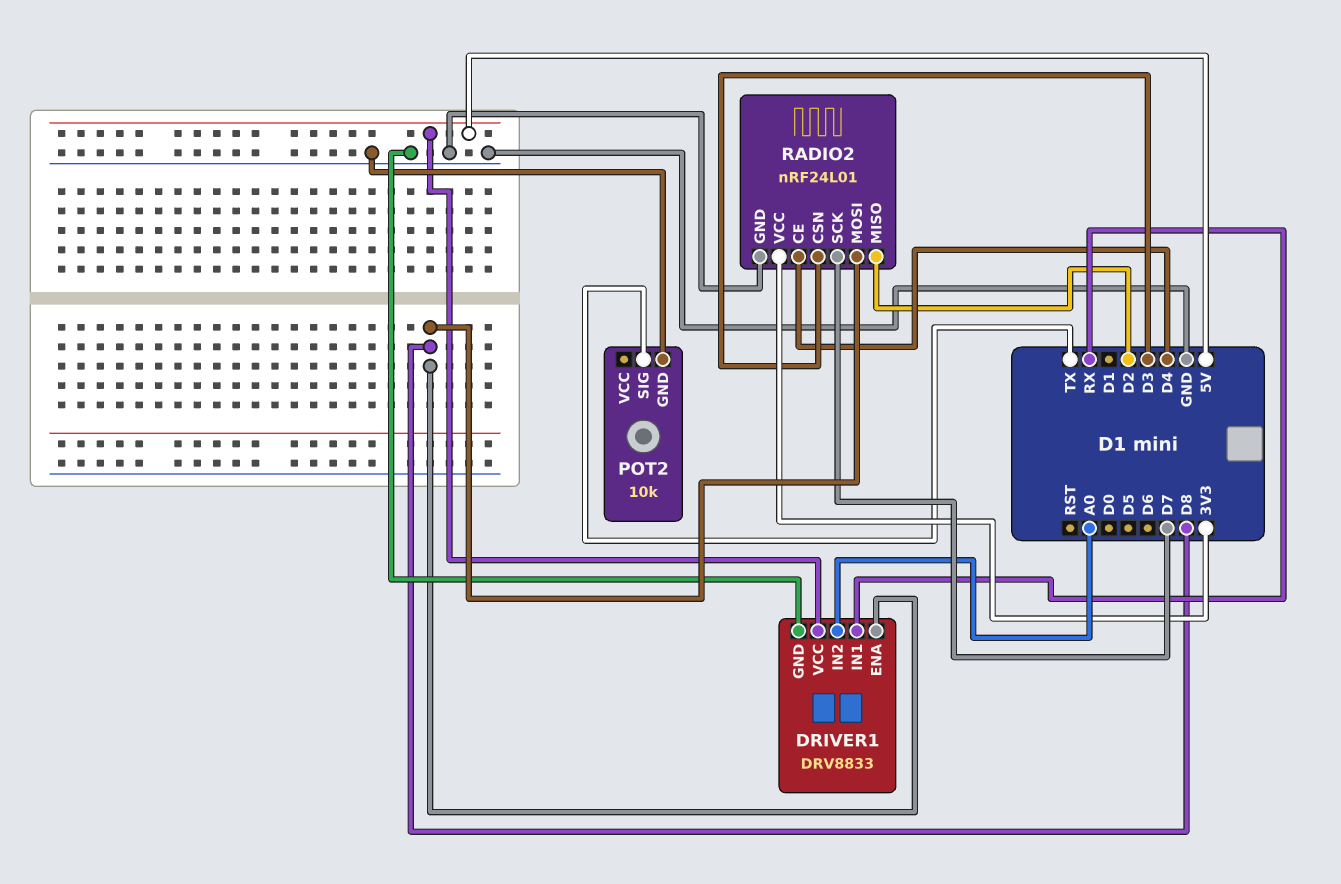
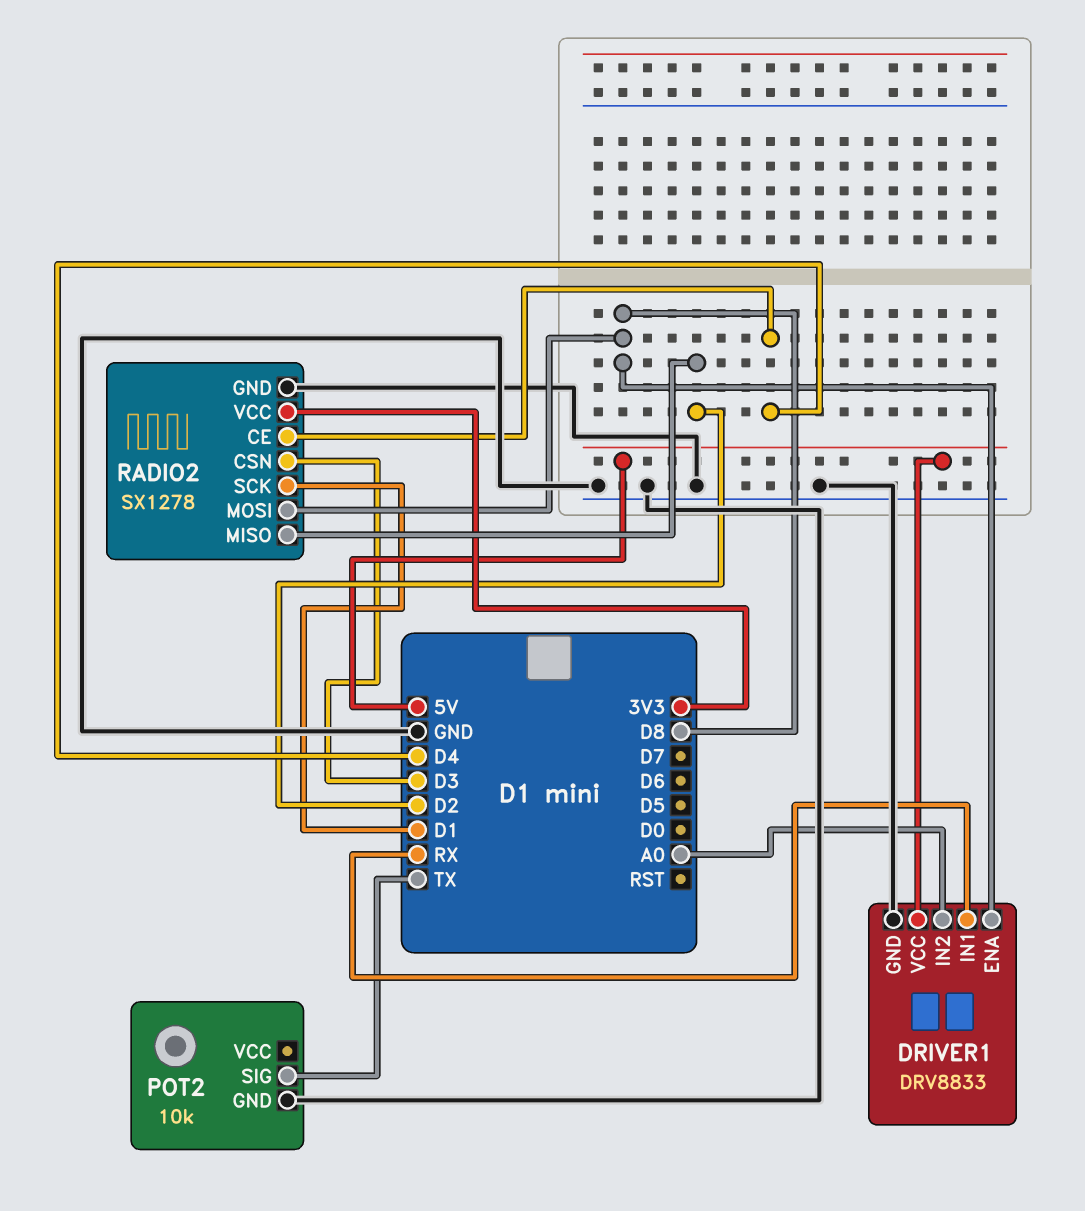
RADIO2: nRF24L01 -> SX1278
RADIO2 pin SCK: D7 -> D1

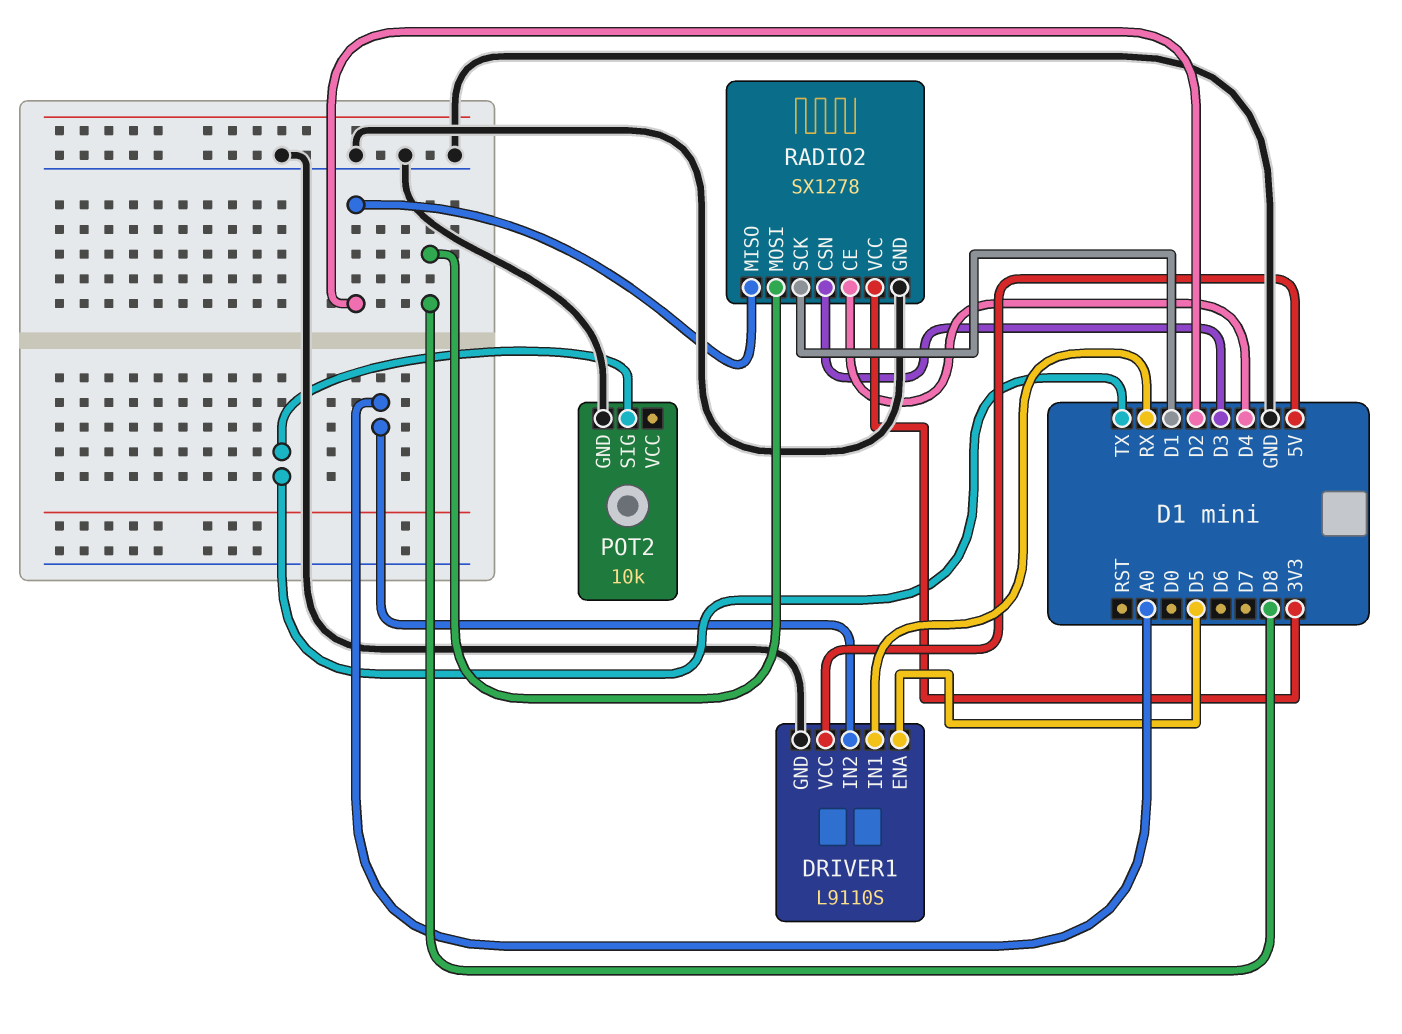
DRIVER1: DRV8833 -> L9110S
DRIVER1 pin ENA: D8 -> D5

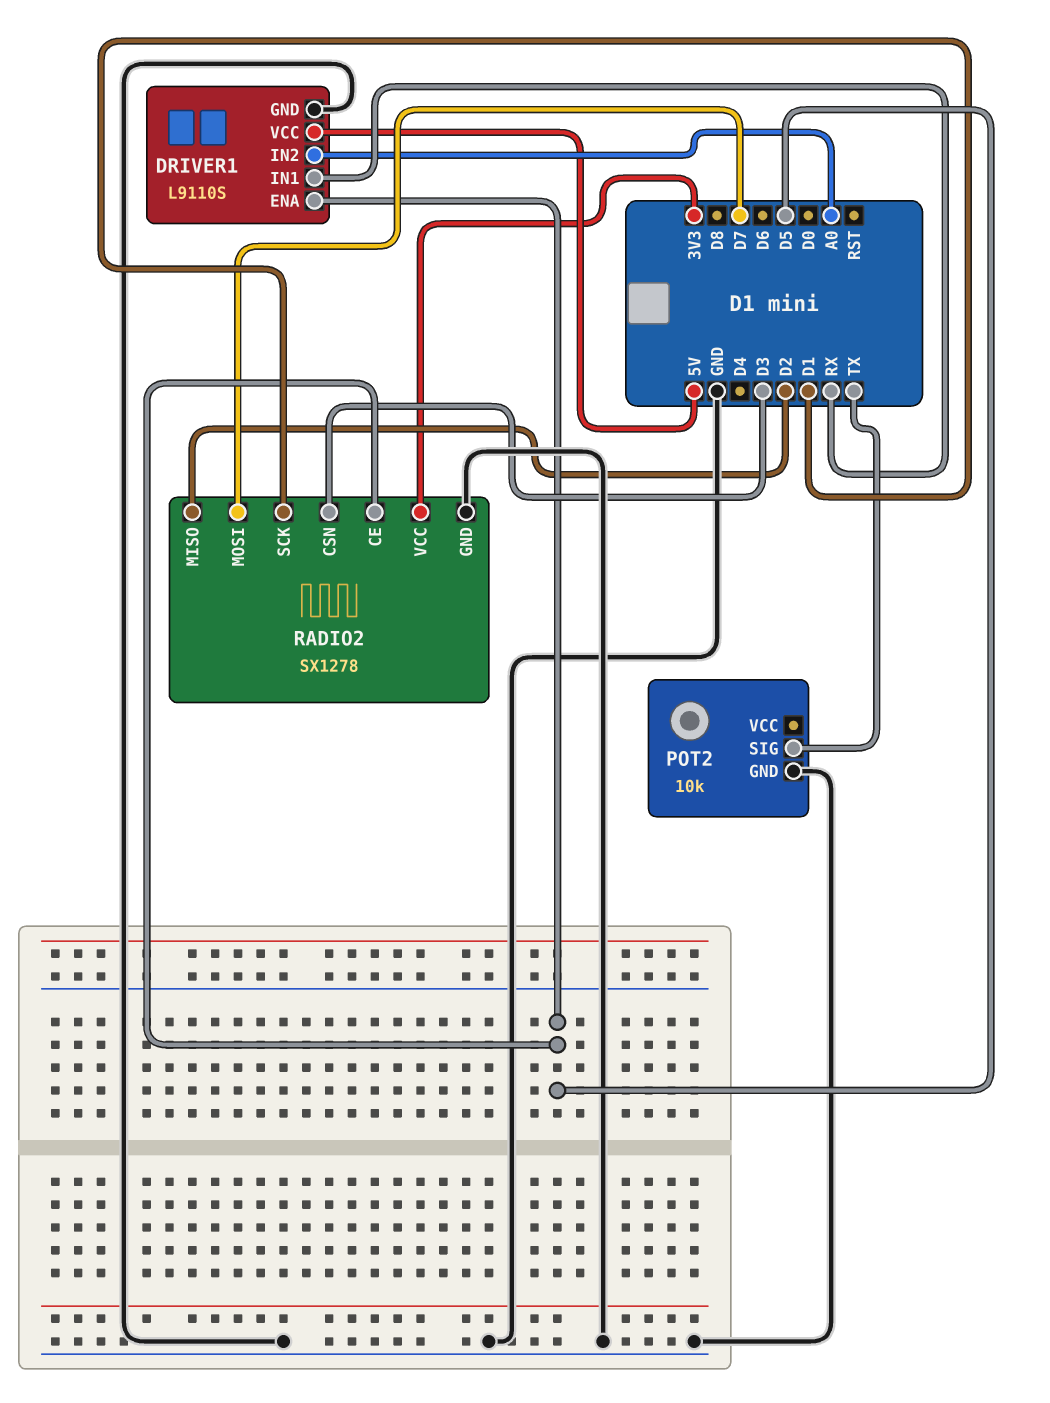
RADIO2 pin CE: D4 -> D5
RADIO2 pin MOSI: D8 -> D7

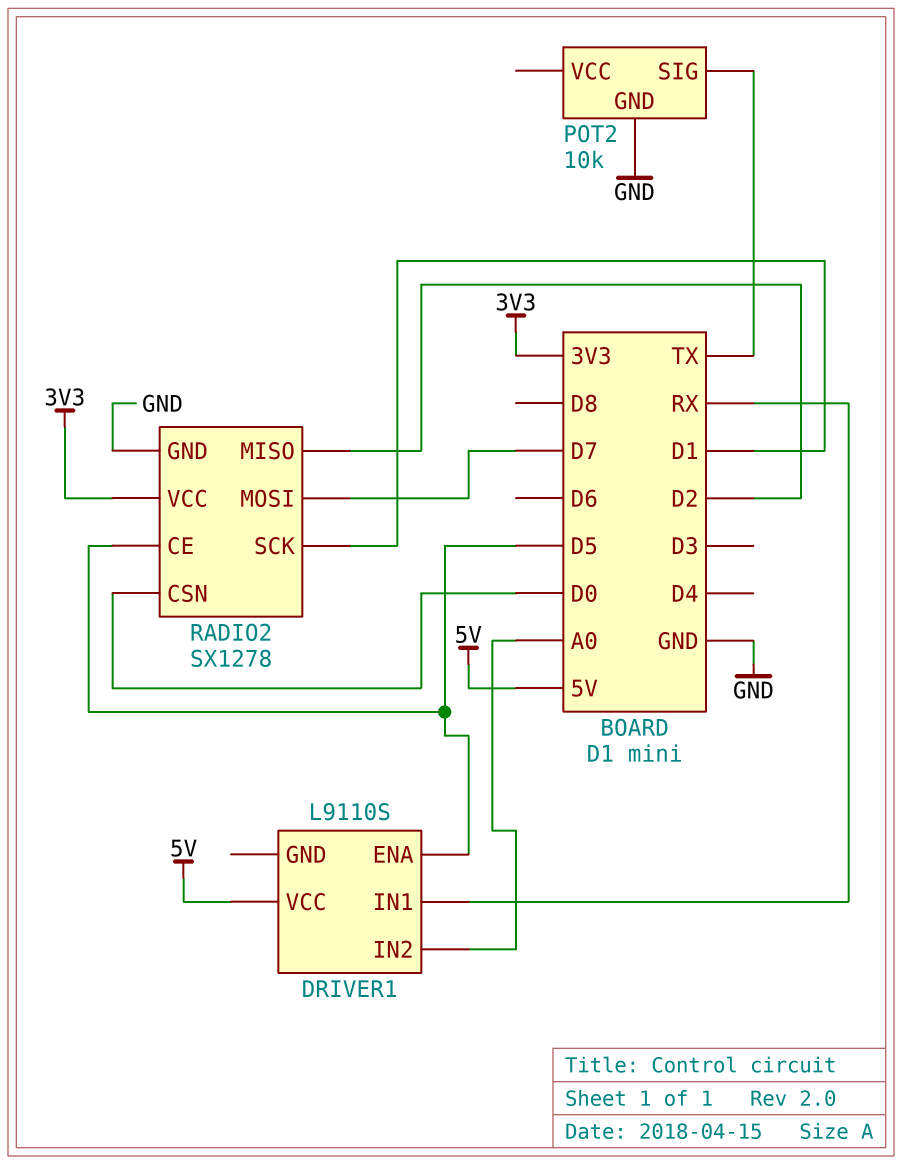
DRIVER1 pin GND: GND -> none
RADIO2 pin CSN: D3 -> D0

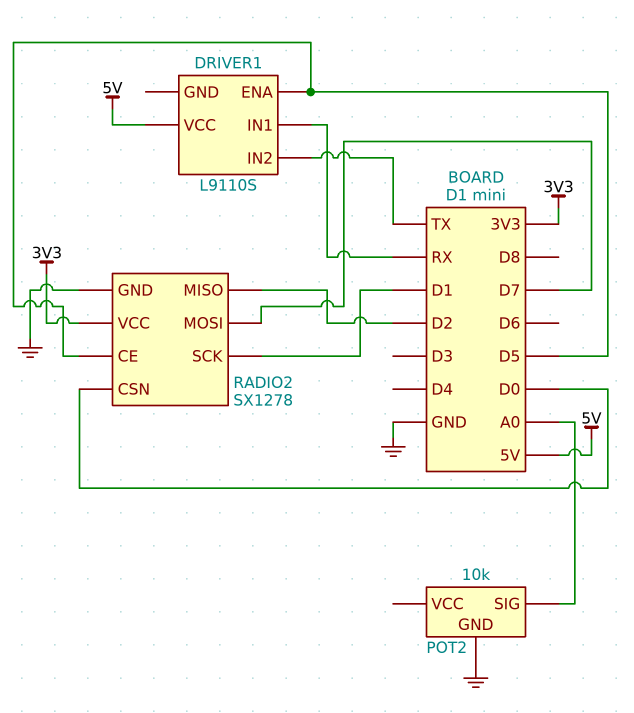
DRIVER1 pin IN2: A0 -> TX
POT2 pin SIG: TX -> A0

